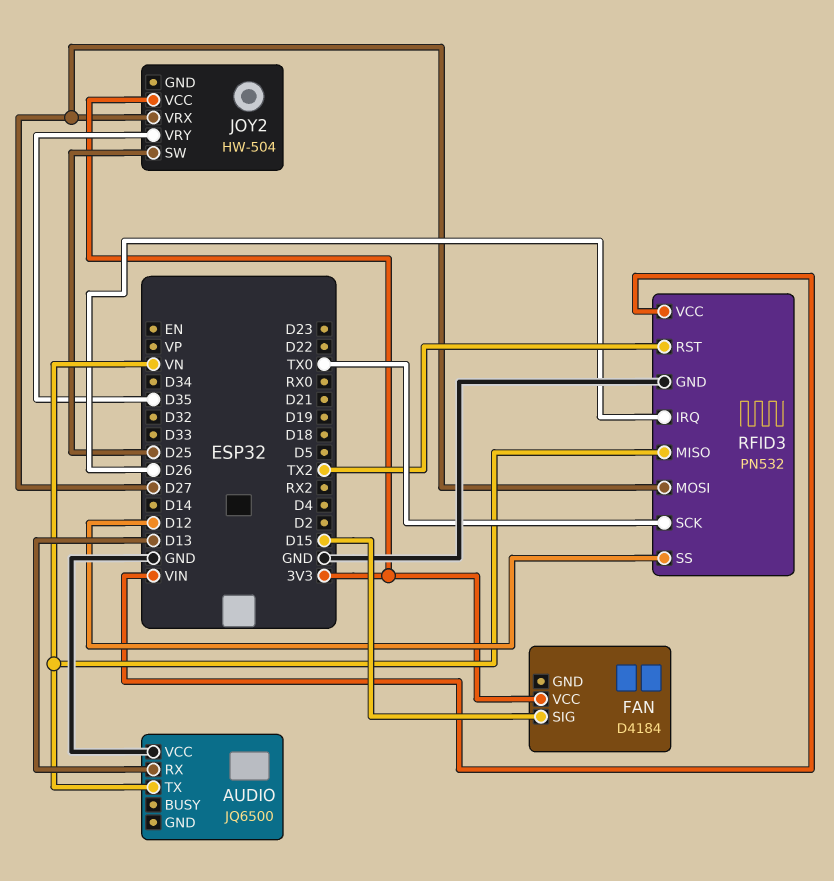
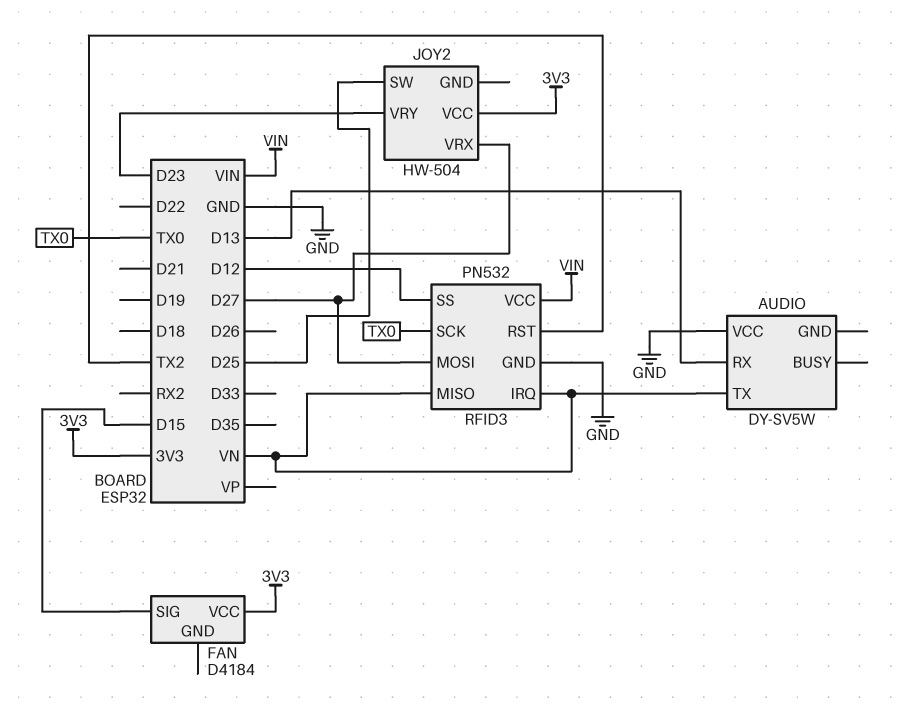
AUDIO: JQ6500 -> DY-SV5W
JOY2 pin VRY: D35 -> D23
RFID3 pin IRQ: D26 -> VN

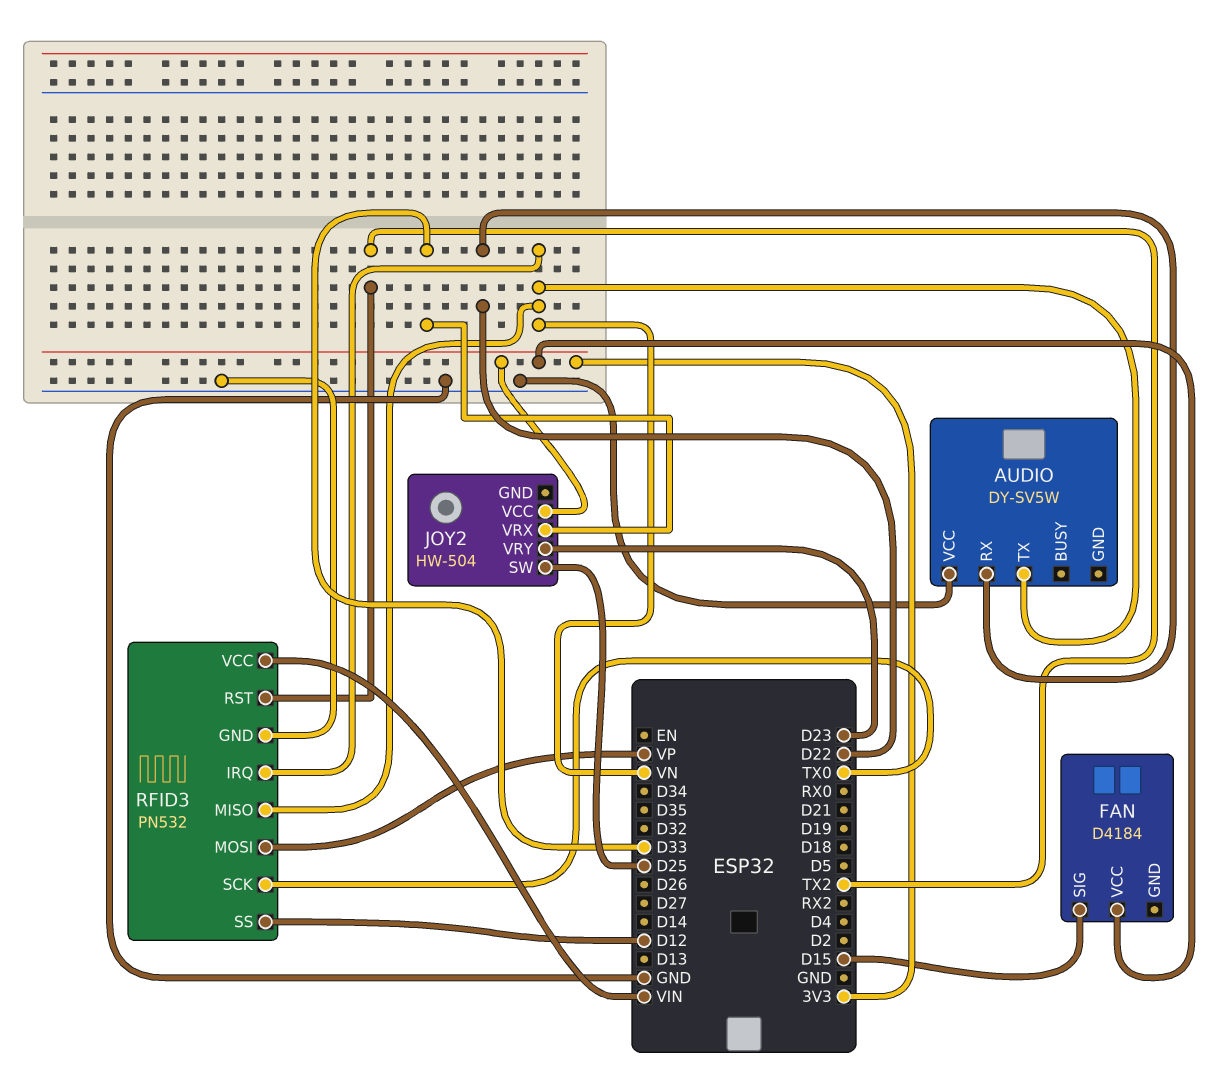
AUDIO pin RX: D13 -> D22
JOY2 pin VRX: D27 -> D33
RFID3 pin MOSI: D27 -> VP

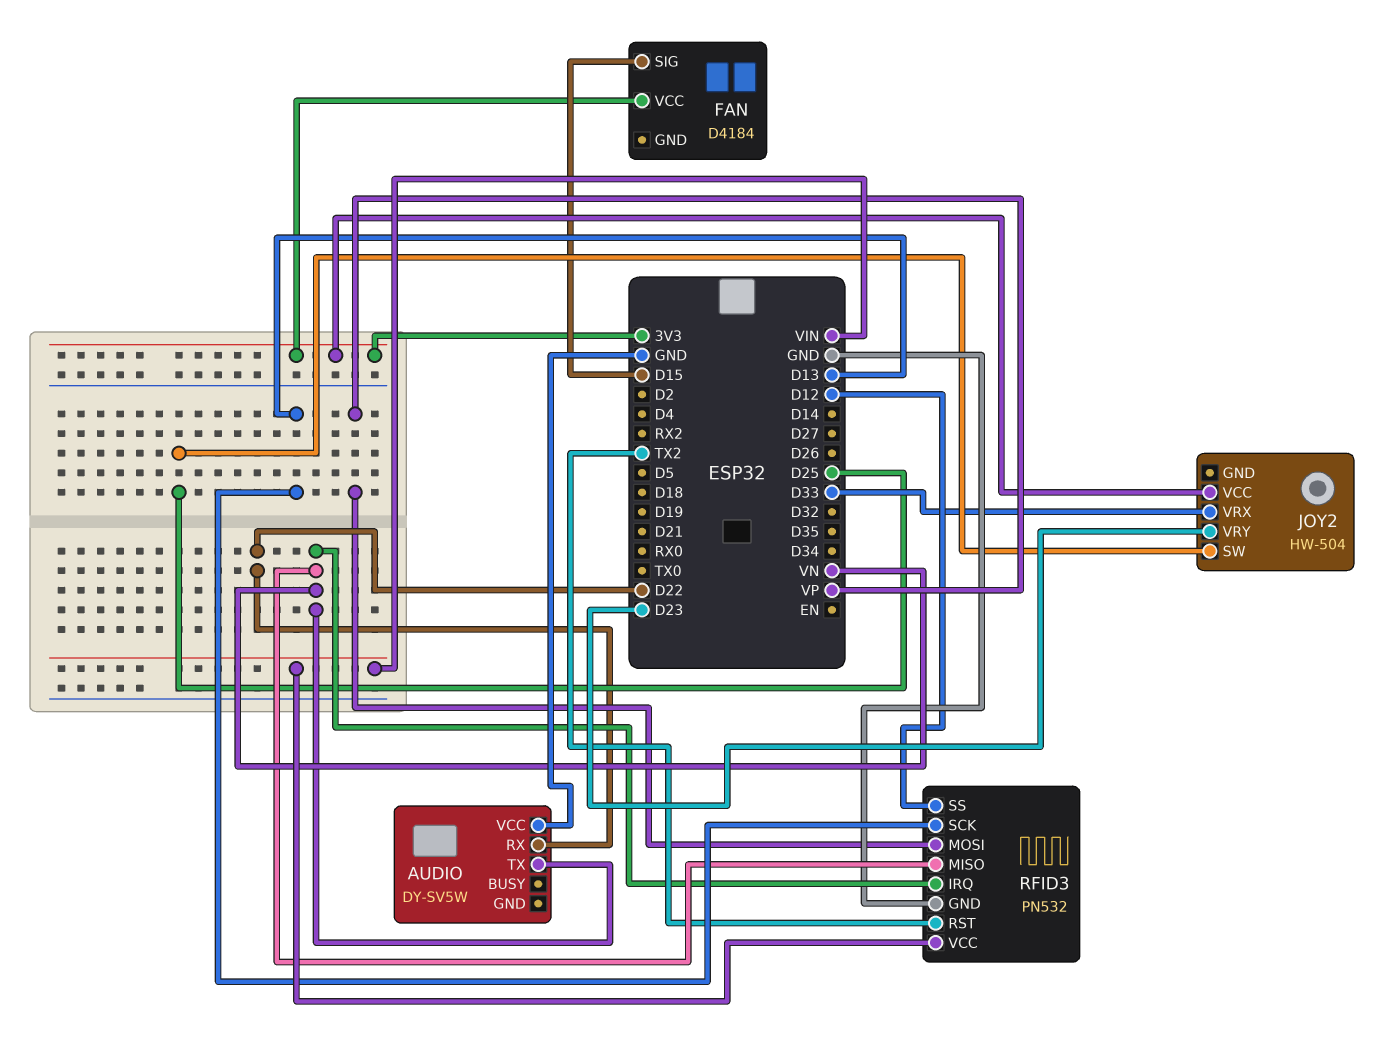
RFID3 pin SCK: TX0 -> D13

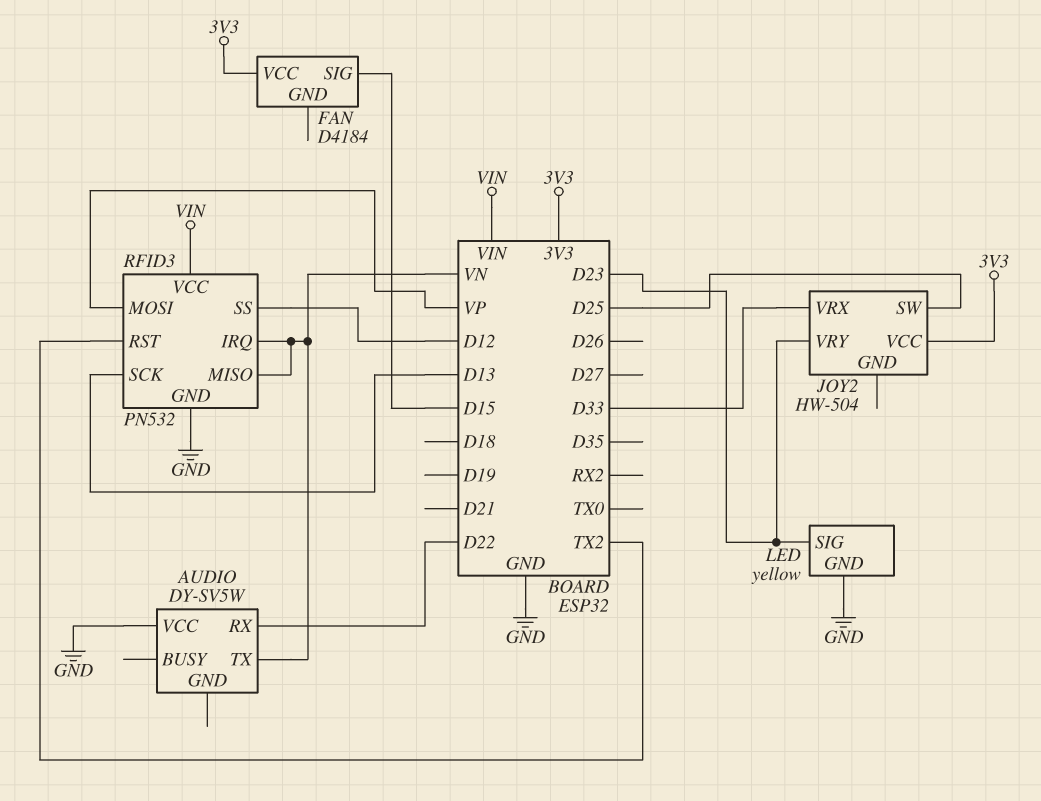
LED: none -> yellow
LED pin GND: none -> GND
LED pin SIG: none -> D23

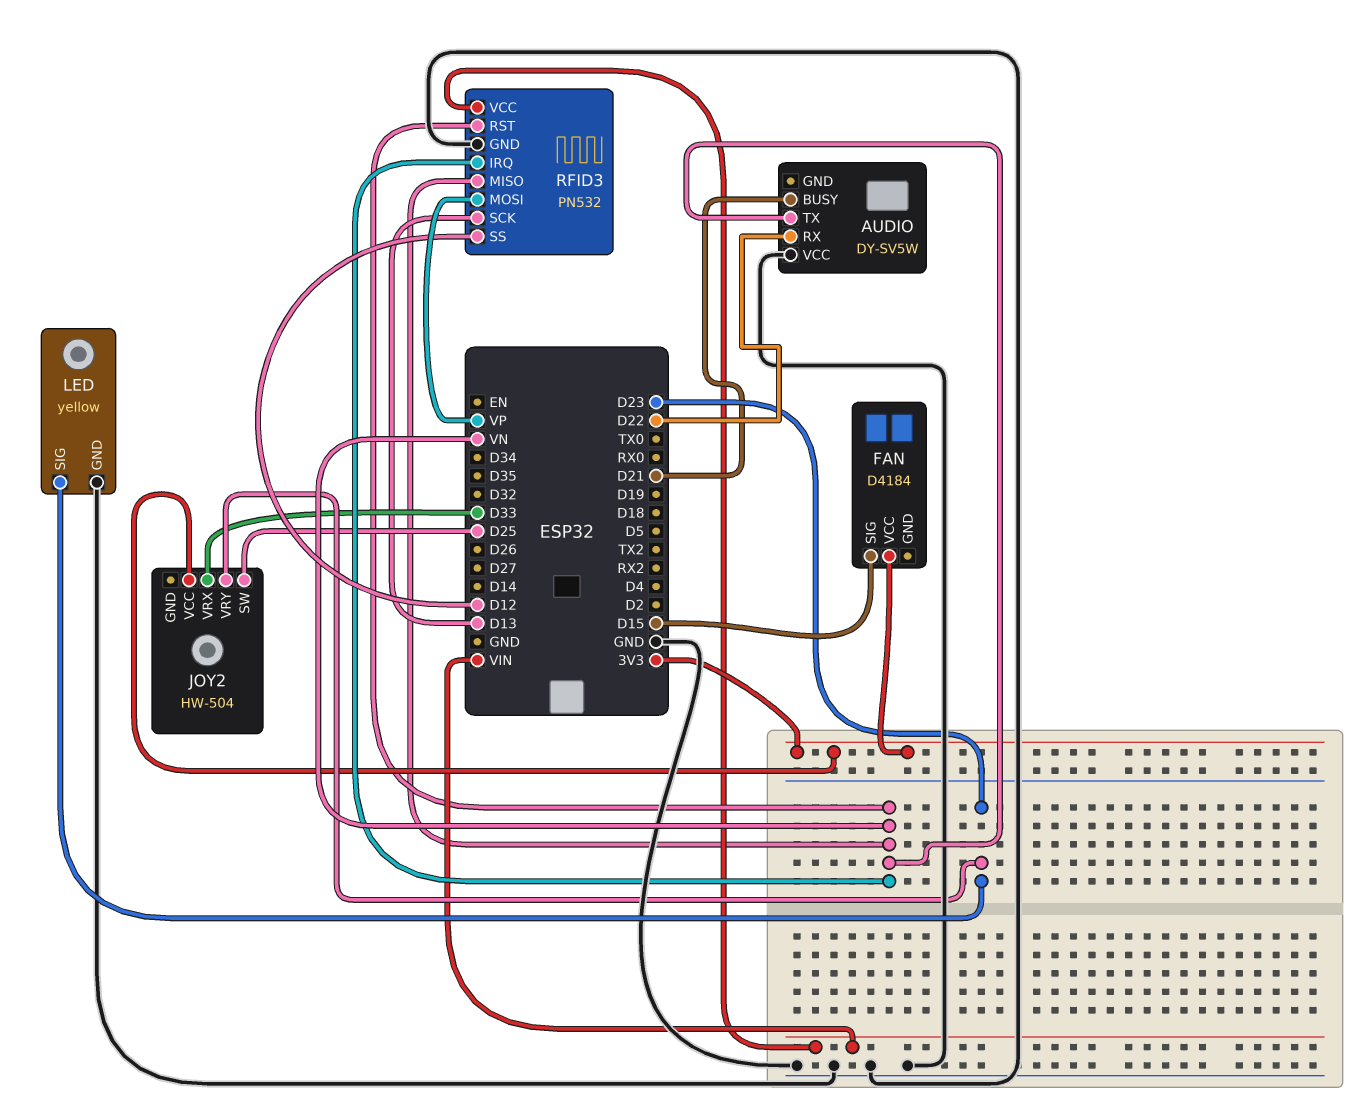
AUDIO pin BUSY: none -> D21
RFID3 pin RST: TX2 -> VN

